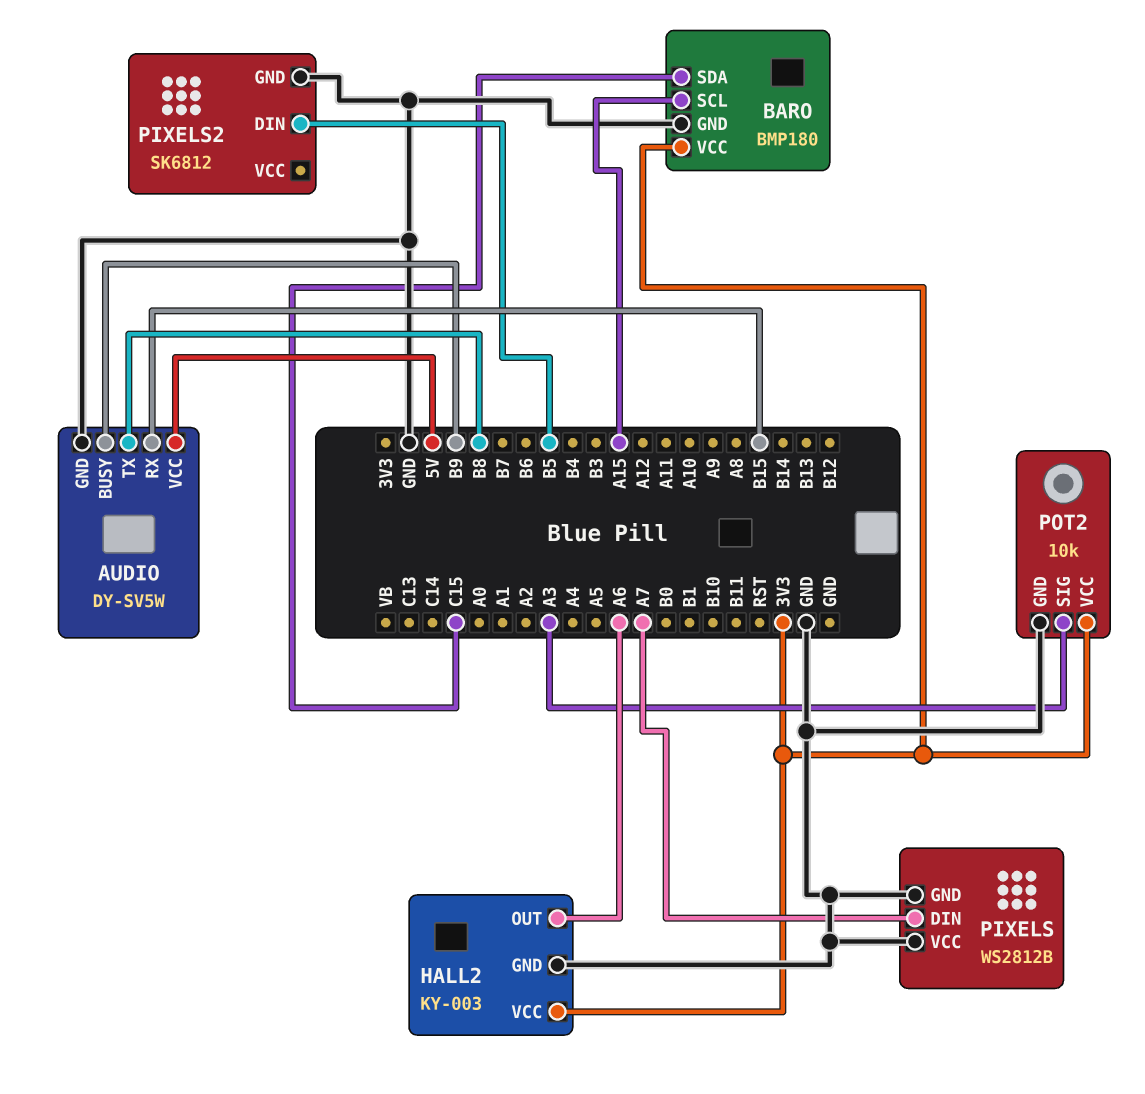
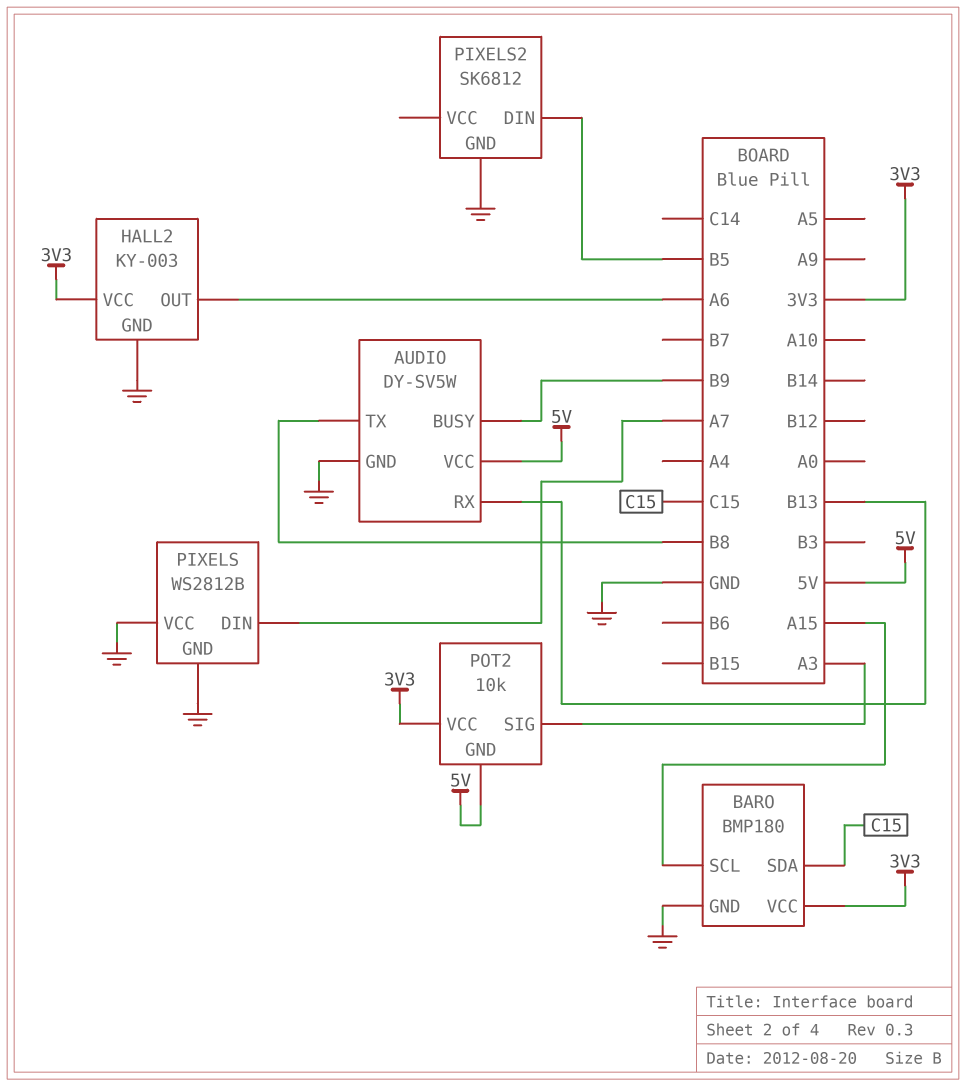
AUDIO pin RX: B15 -> B13
POT2 pin GND: GND -> 5V

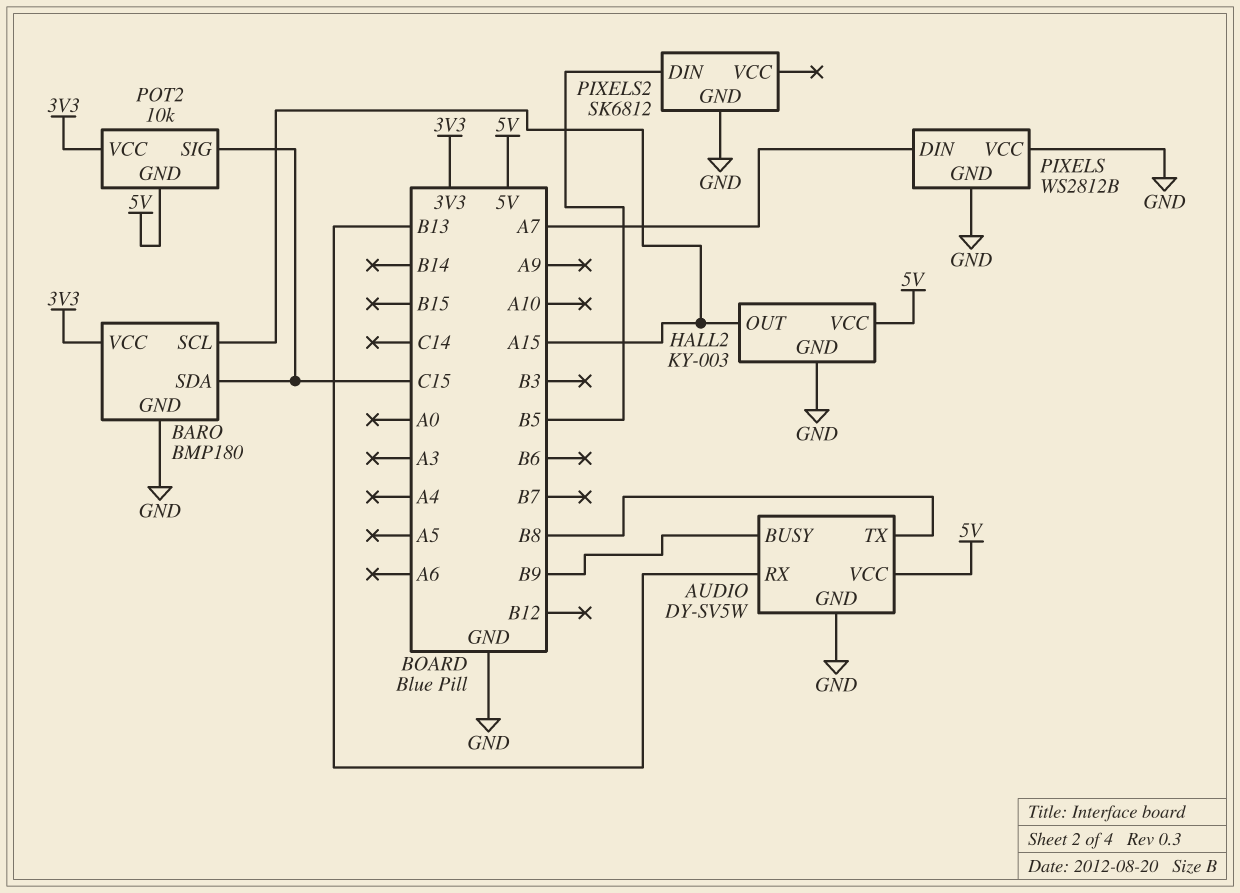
HALL2 pin OUT: A6 -> A15
HALL2 pin VCC: 3V3 -> 5V
POT2 pin SIG: A3 -> C15

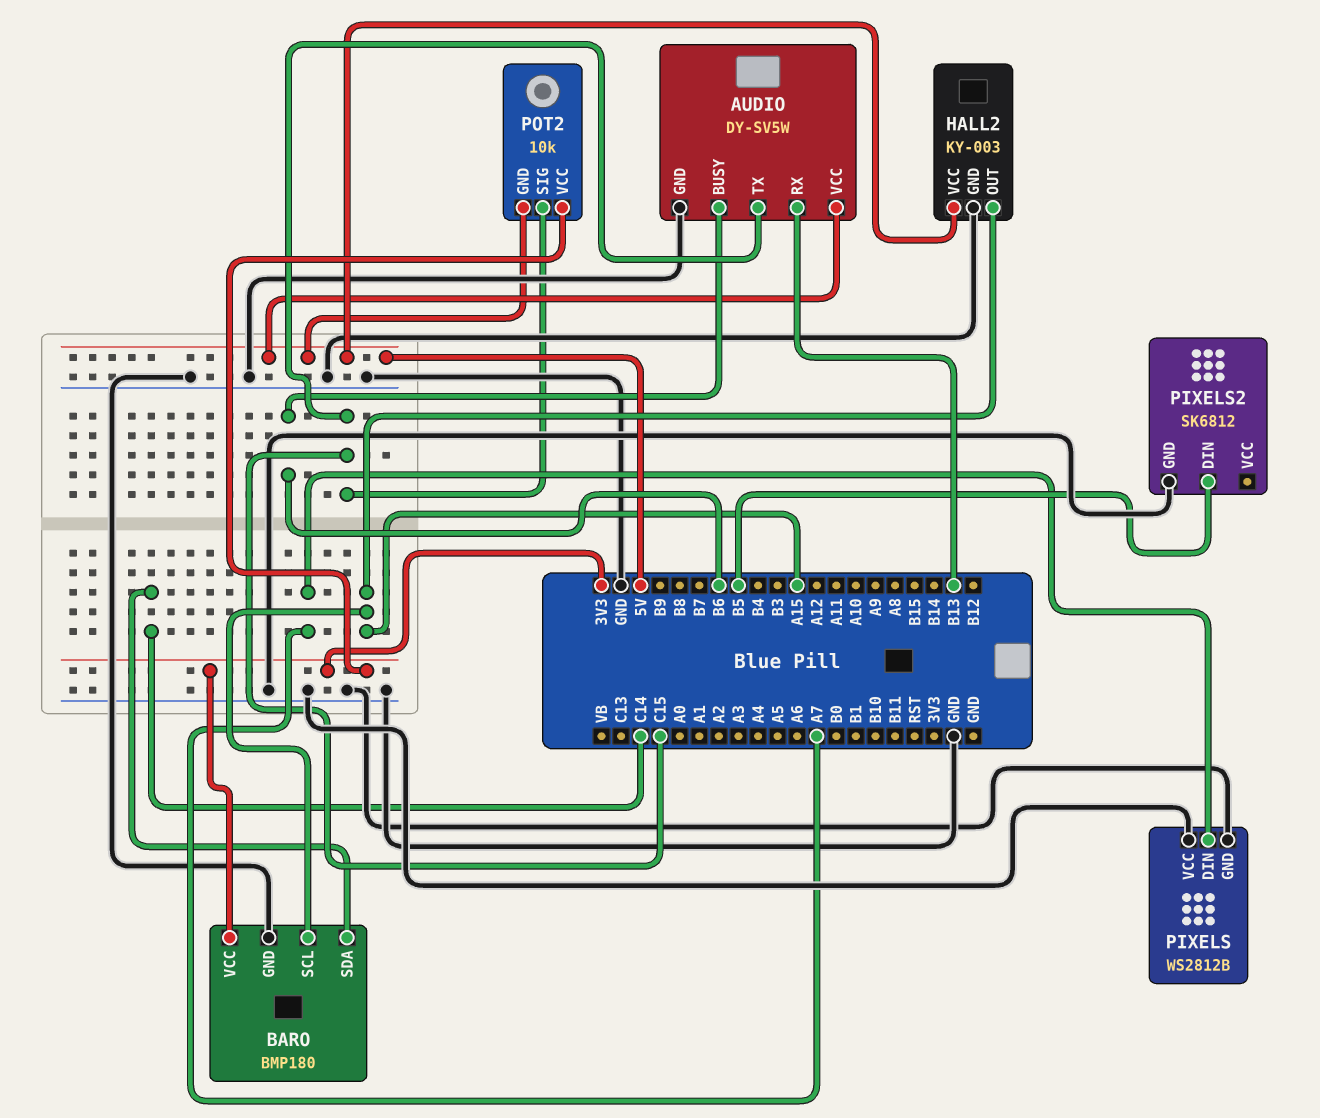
AUDIO pin BUSY: B9 -> B6
AUDIO pin TX: B8 -> C15
BARO pin SDA: C15 -> C14

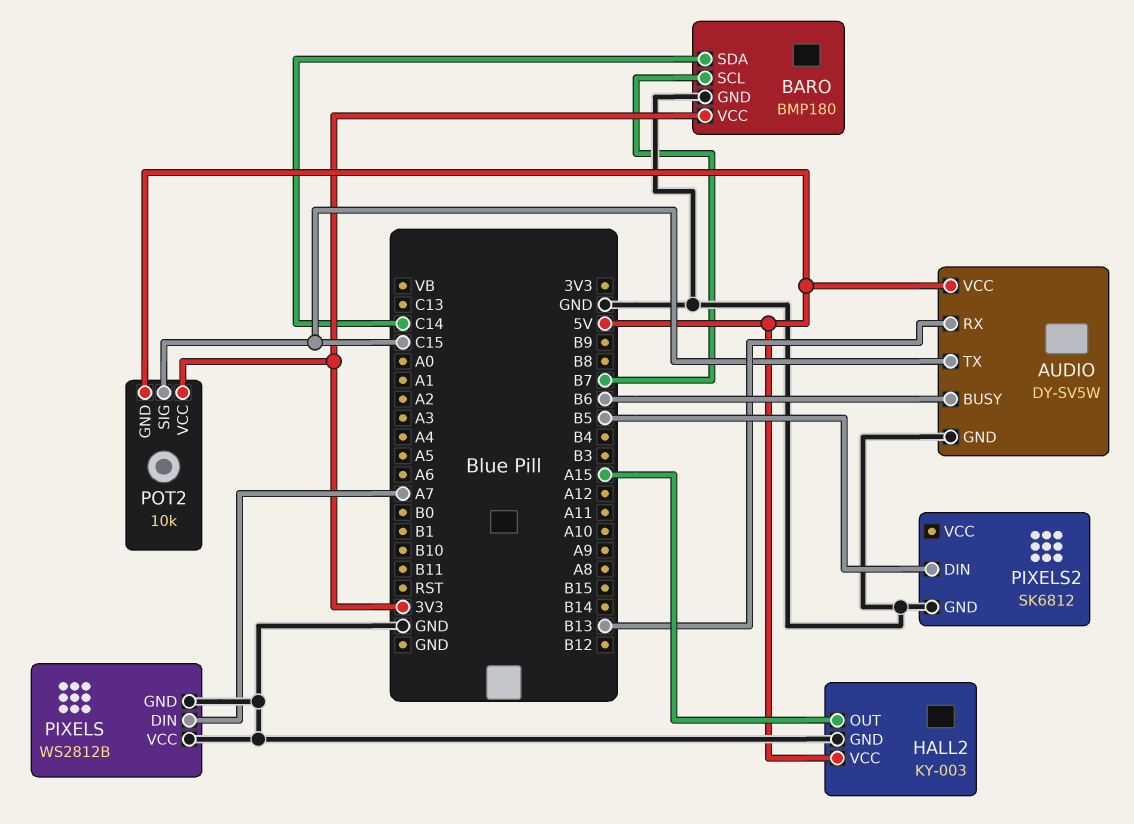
BARO pin SCL: A15 -> B7

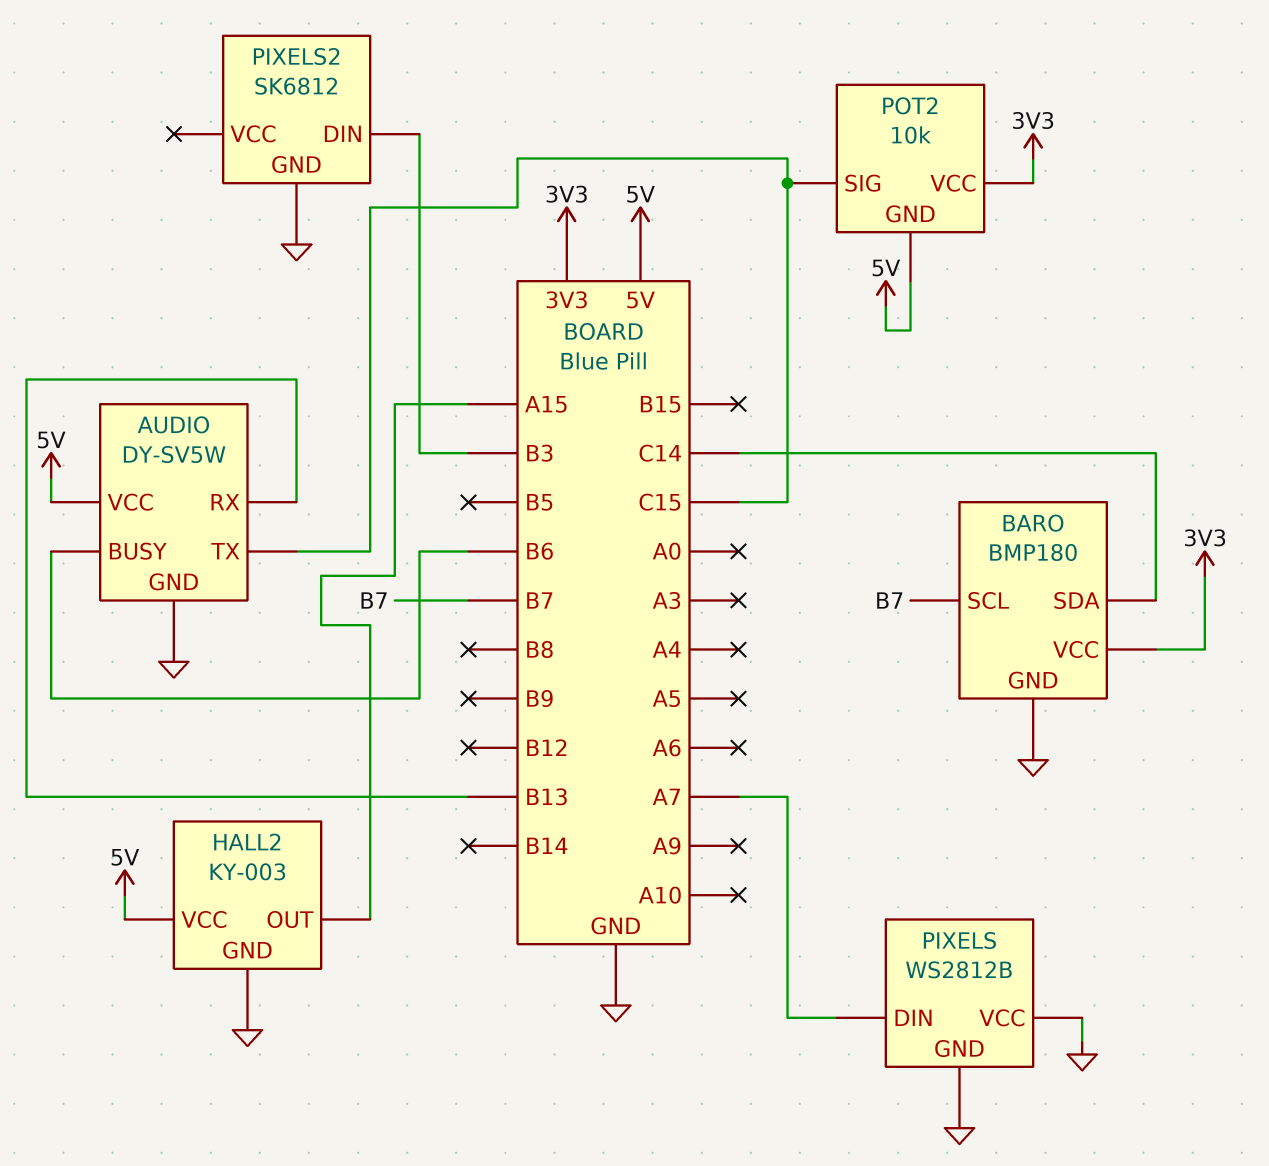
PIXELS2 pin DIN: B5 -> B3

